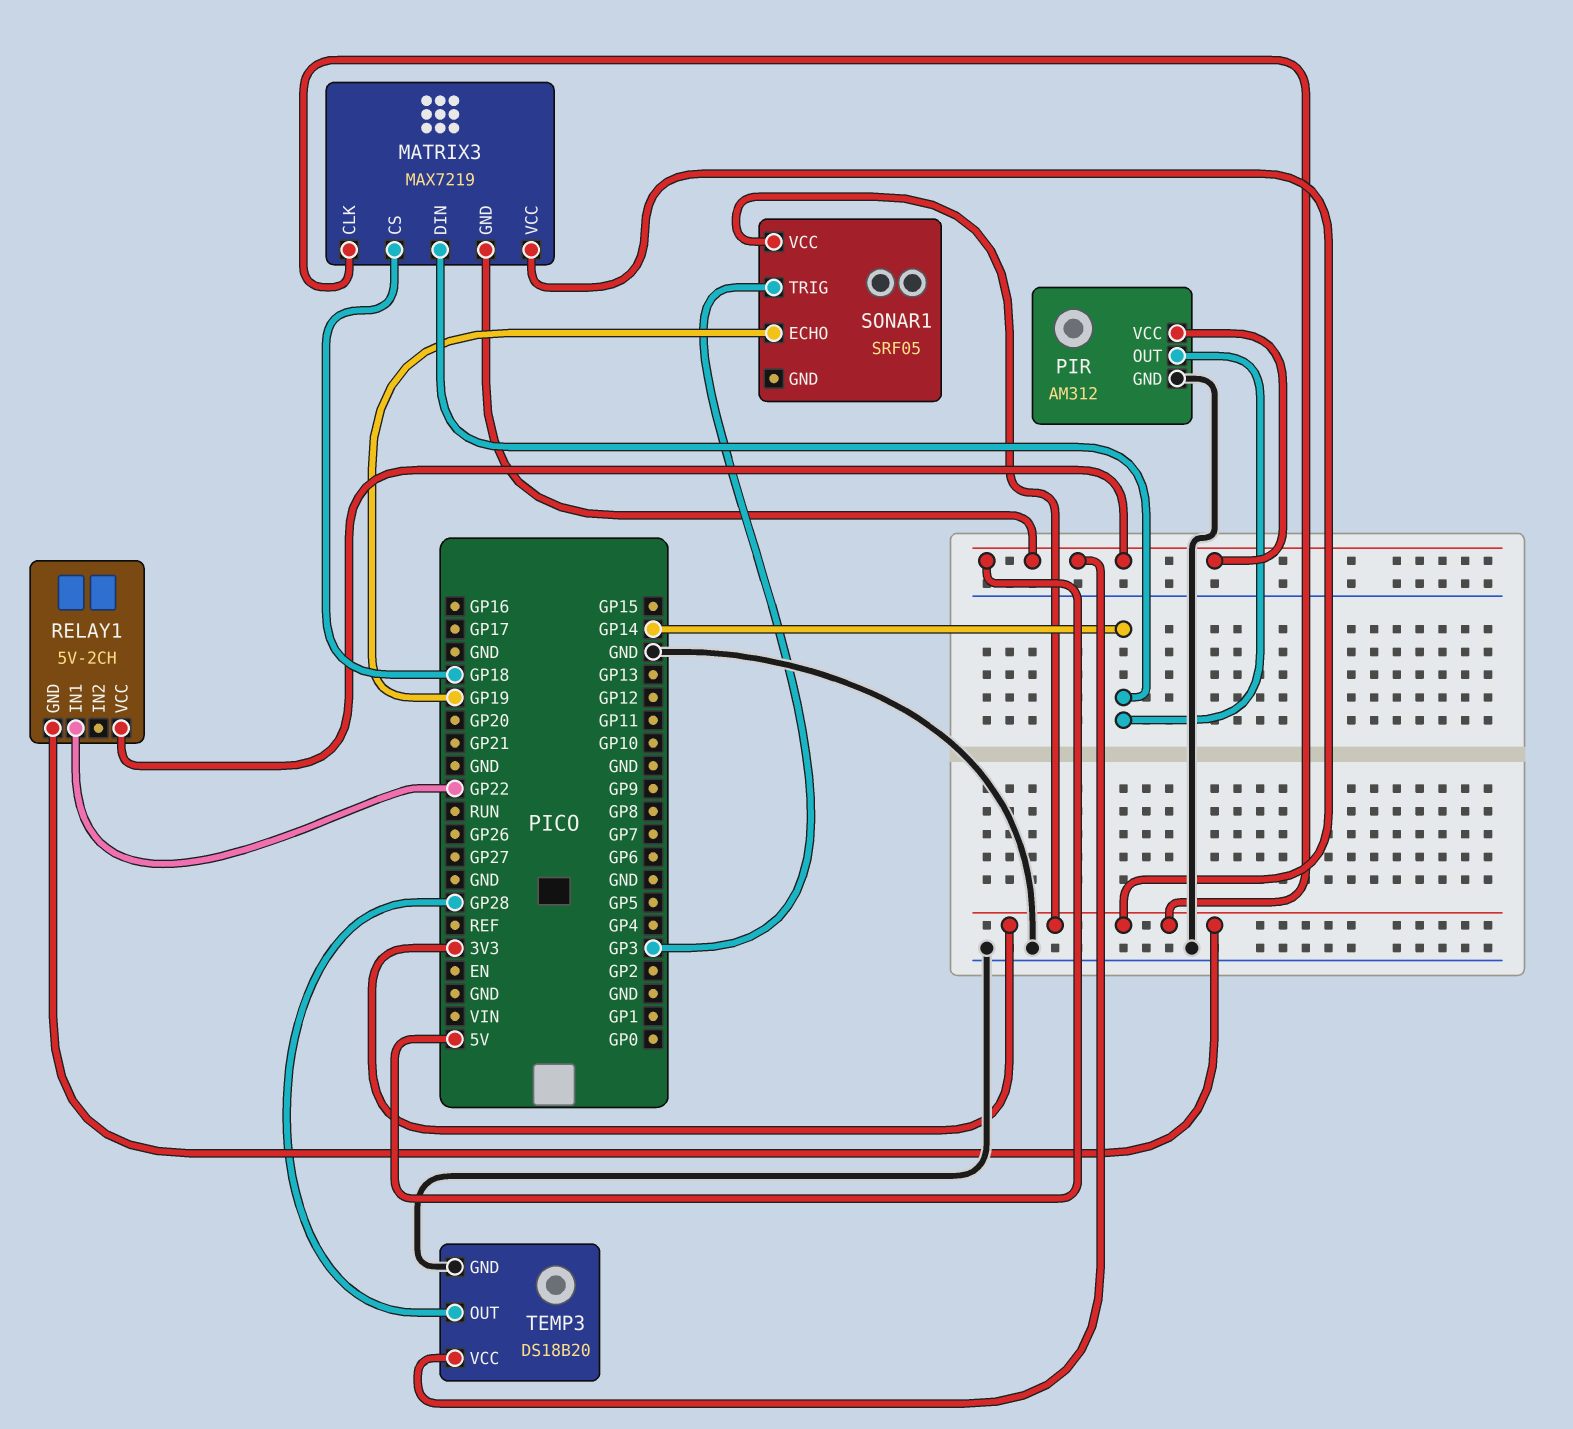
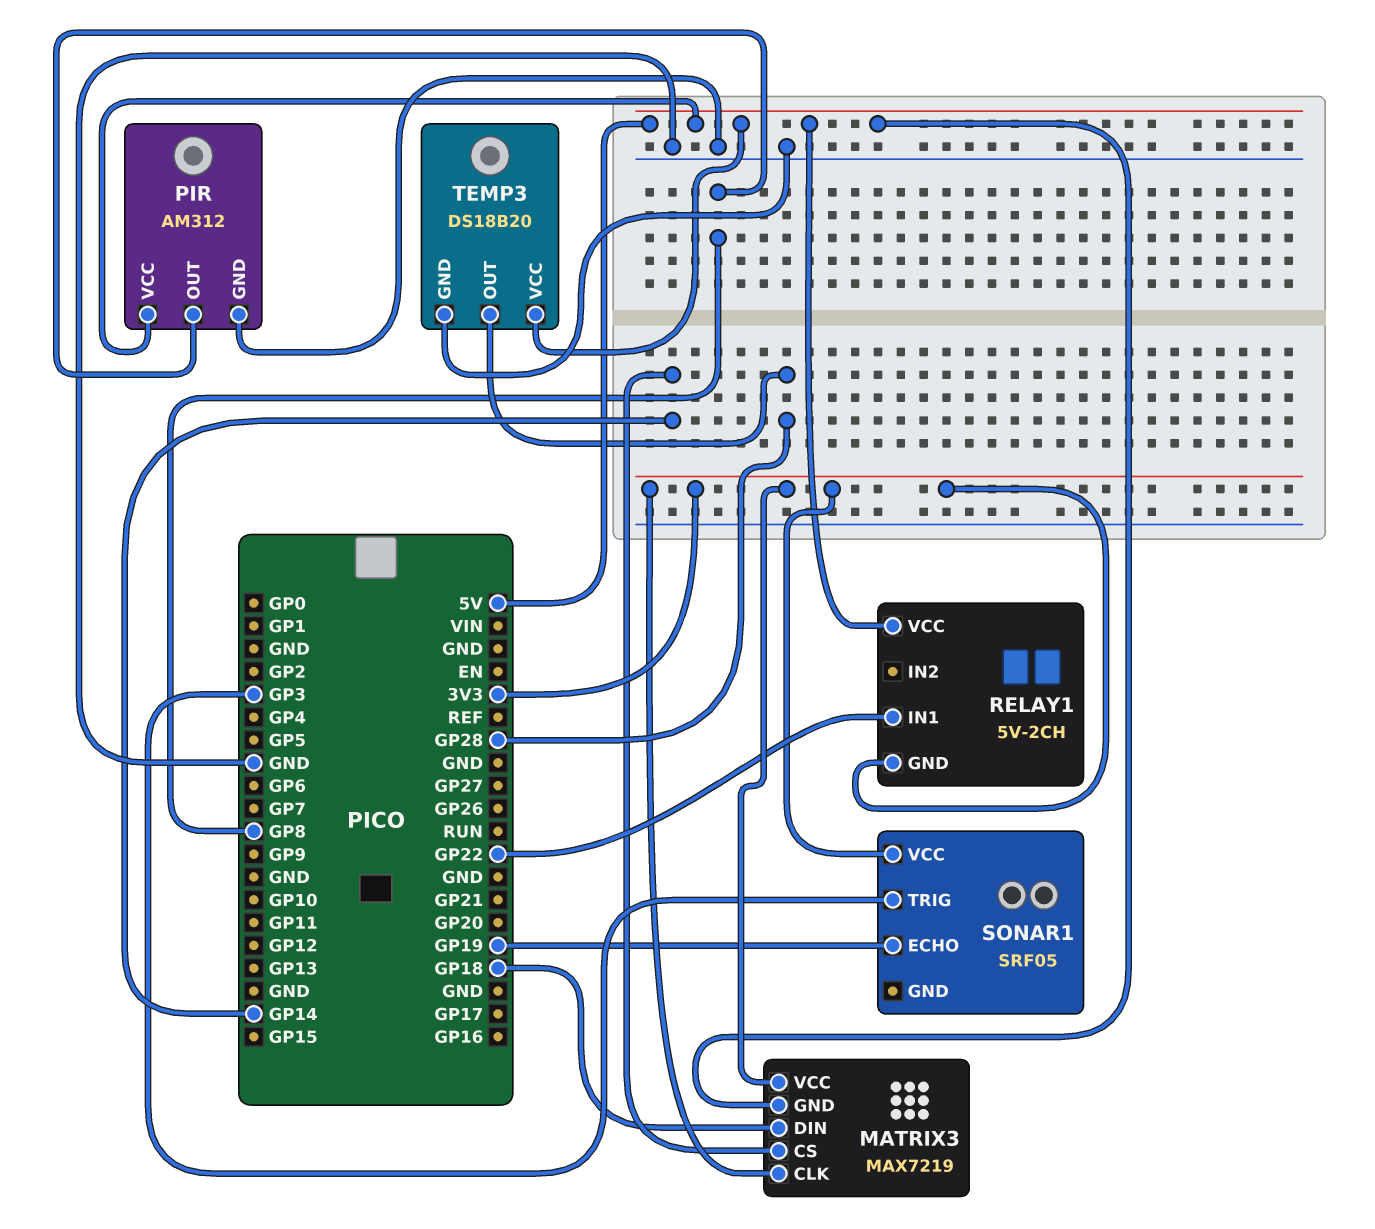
MATRIX3 pin CS: GP18 -> GP14
MATRIX3 pin DIN: GP14 -> GP18
PIR pin OUT: GP14 -> GP8

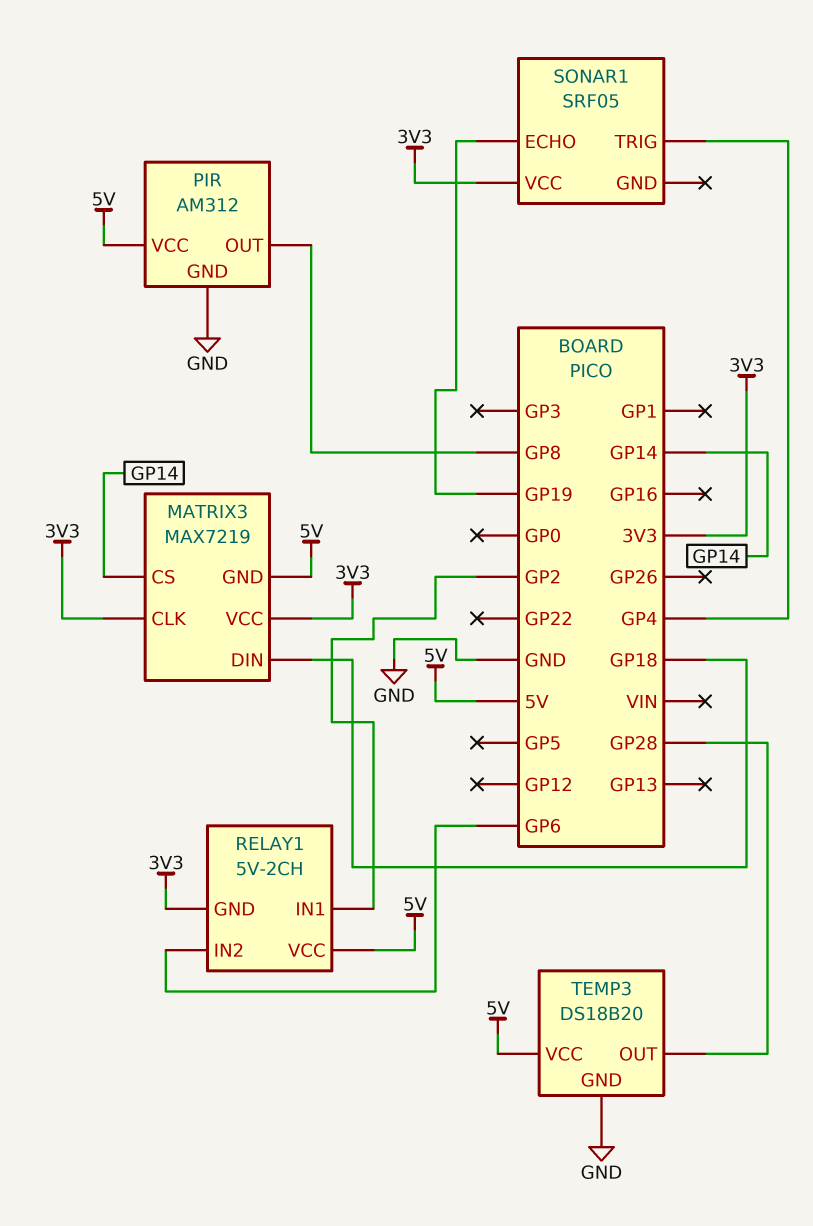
RELAY1 pin IN1: GP22 -> GP2
RELAY1 pin IN2: none -> GP6
SONAR1 pin TRIG: GP3 -> GP4

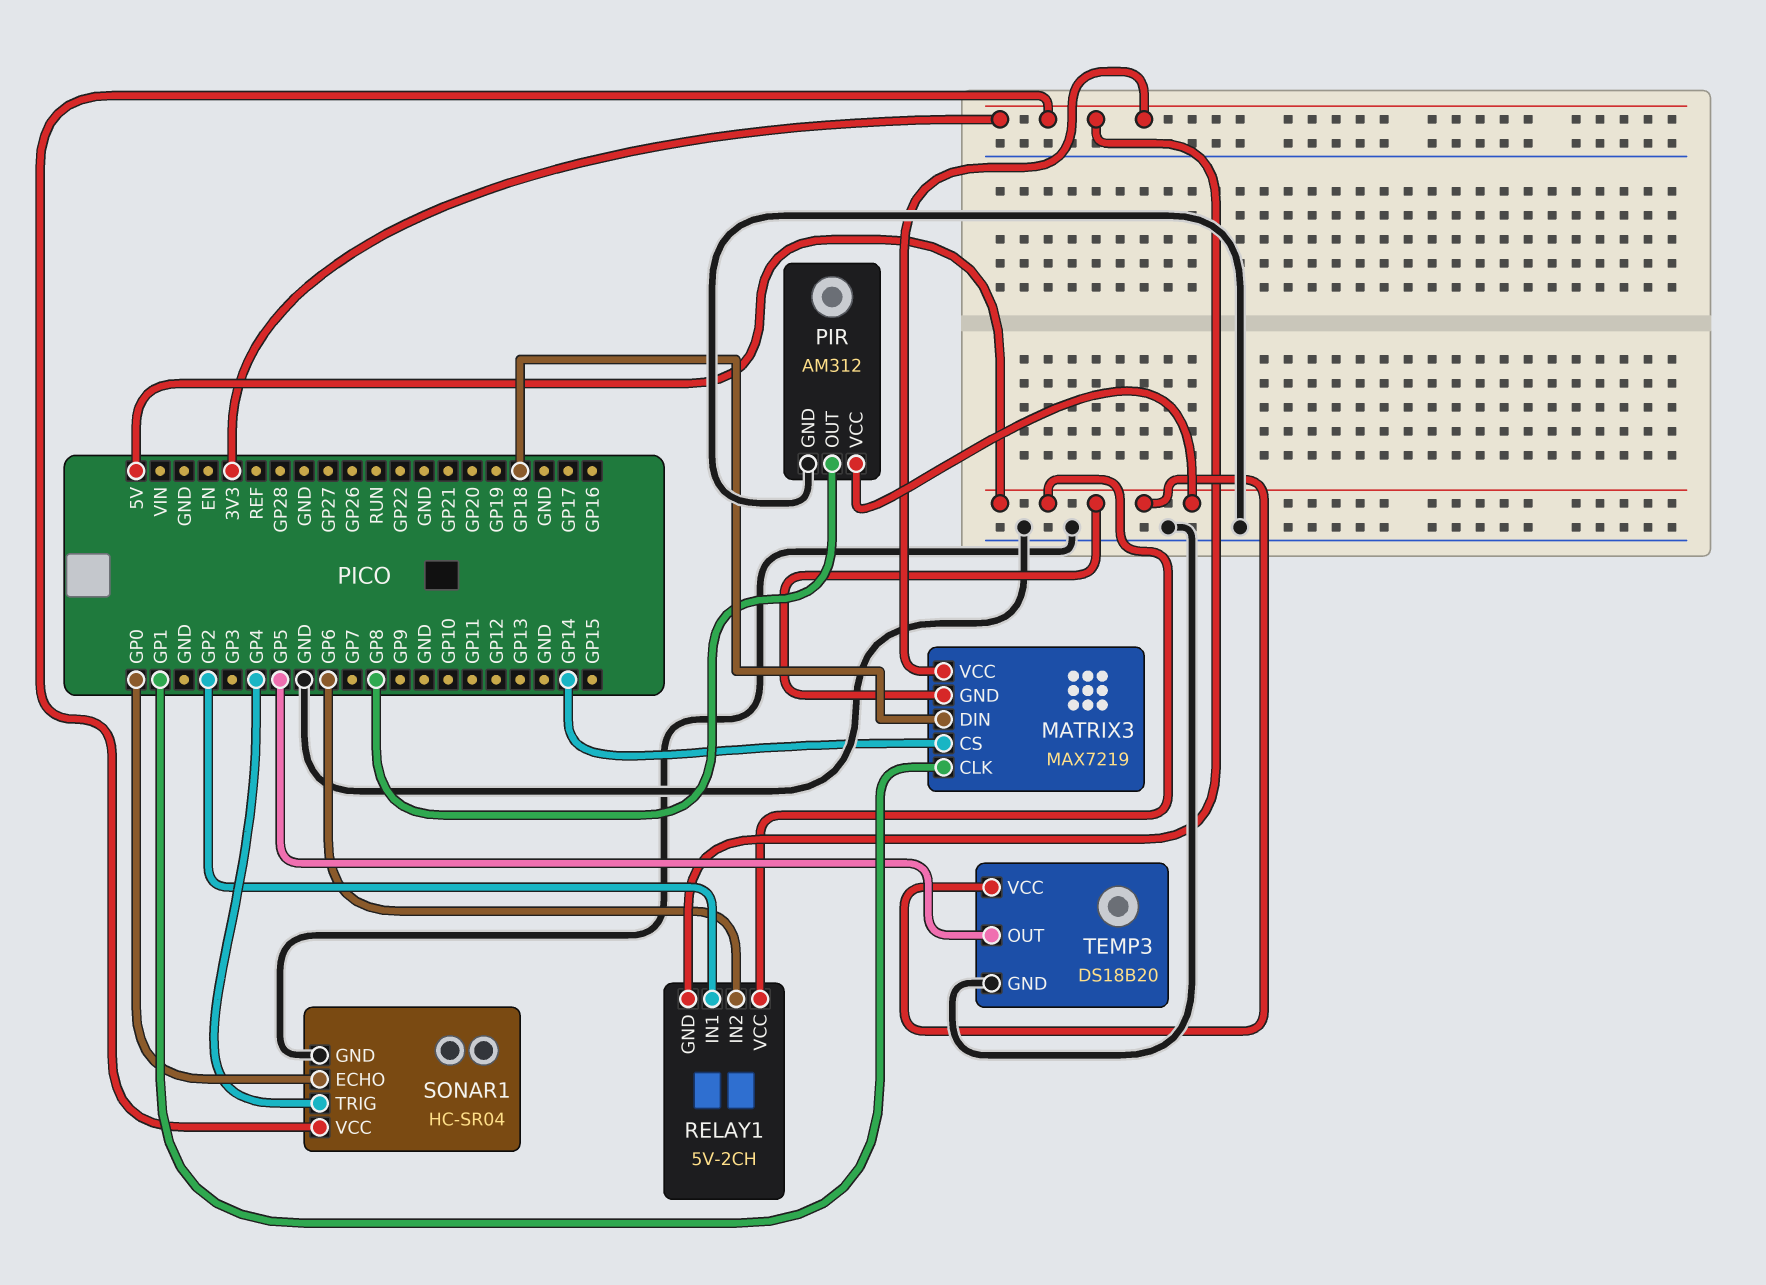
MATRIX3 pin CLK: 3V3 -> GP1
SONAR1: SRF05 -> HC-SR04
SONAR1 pin ECHO: GP19 -> GP0
SONAR1 pin GND: none -> GND
TEMP3 pin OUT: GP28 -> GP5

